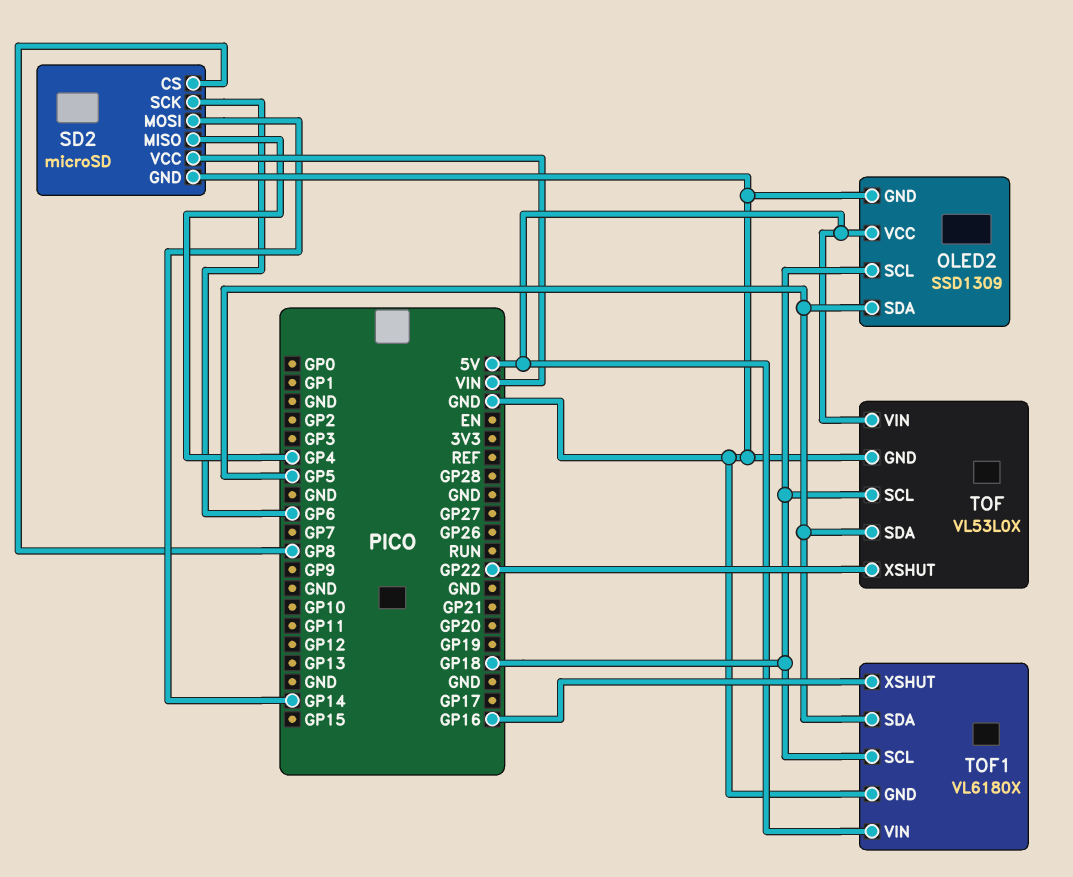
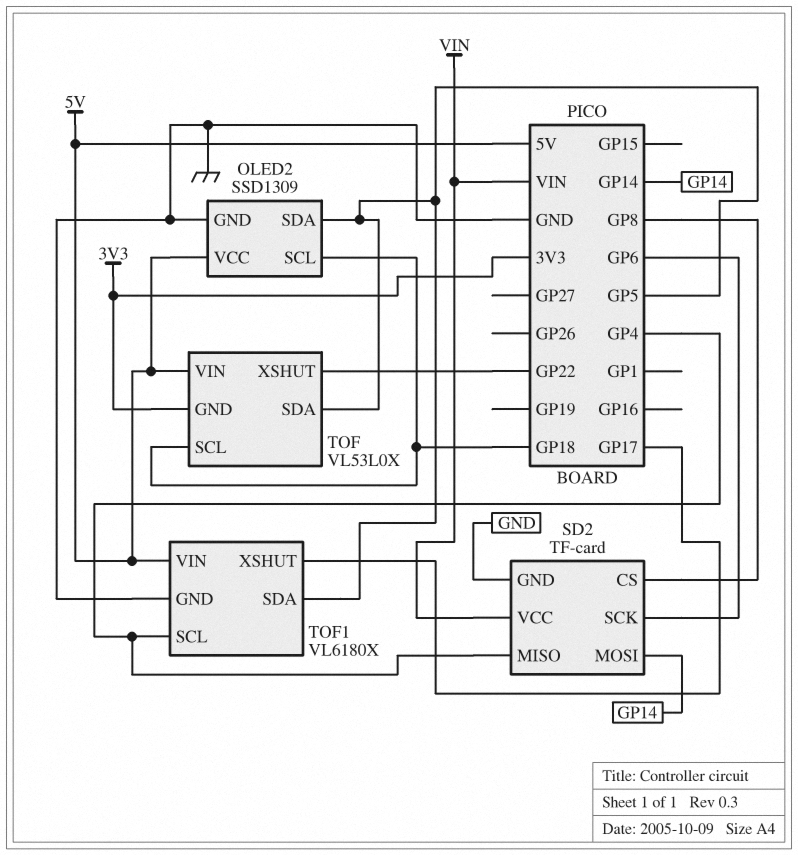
SD2: microSD -> TF-card
TOF pin GND: GND -> 3V3
TOF1 pin SCL: GP18 -> GP4
TOF1 pin XSHUT: GP16 -> GP17

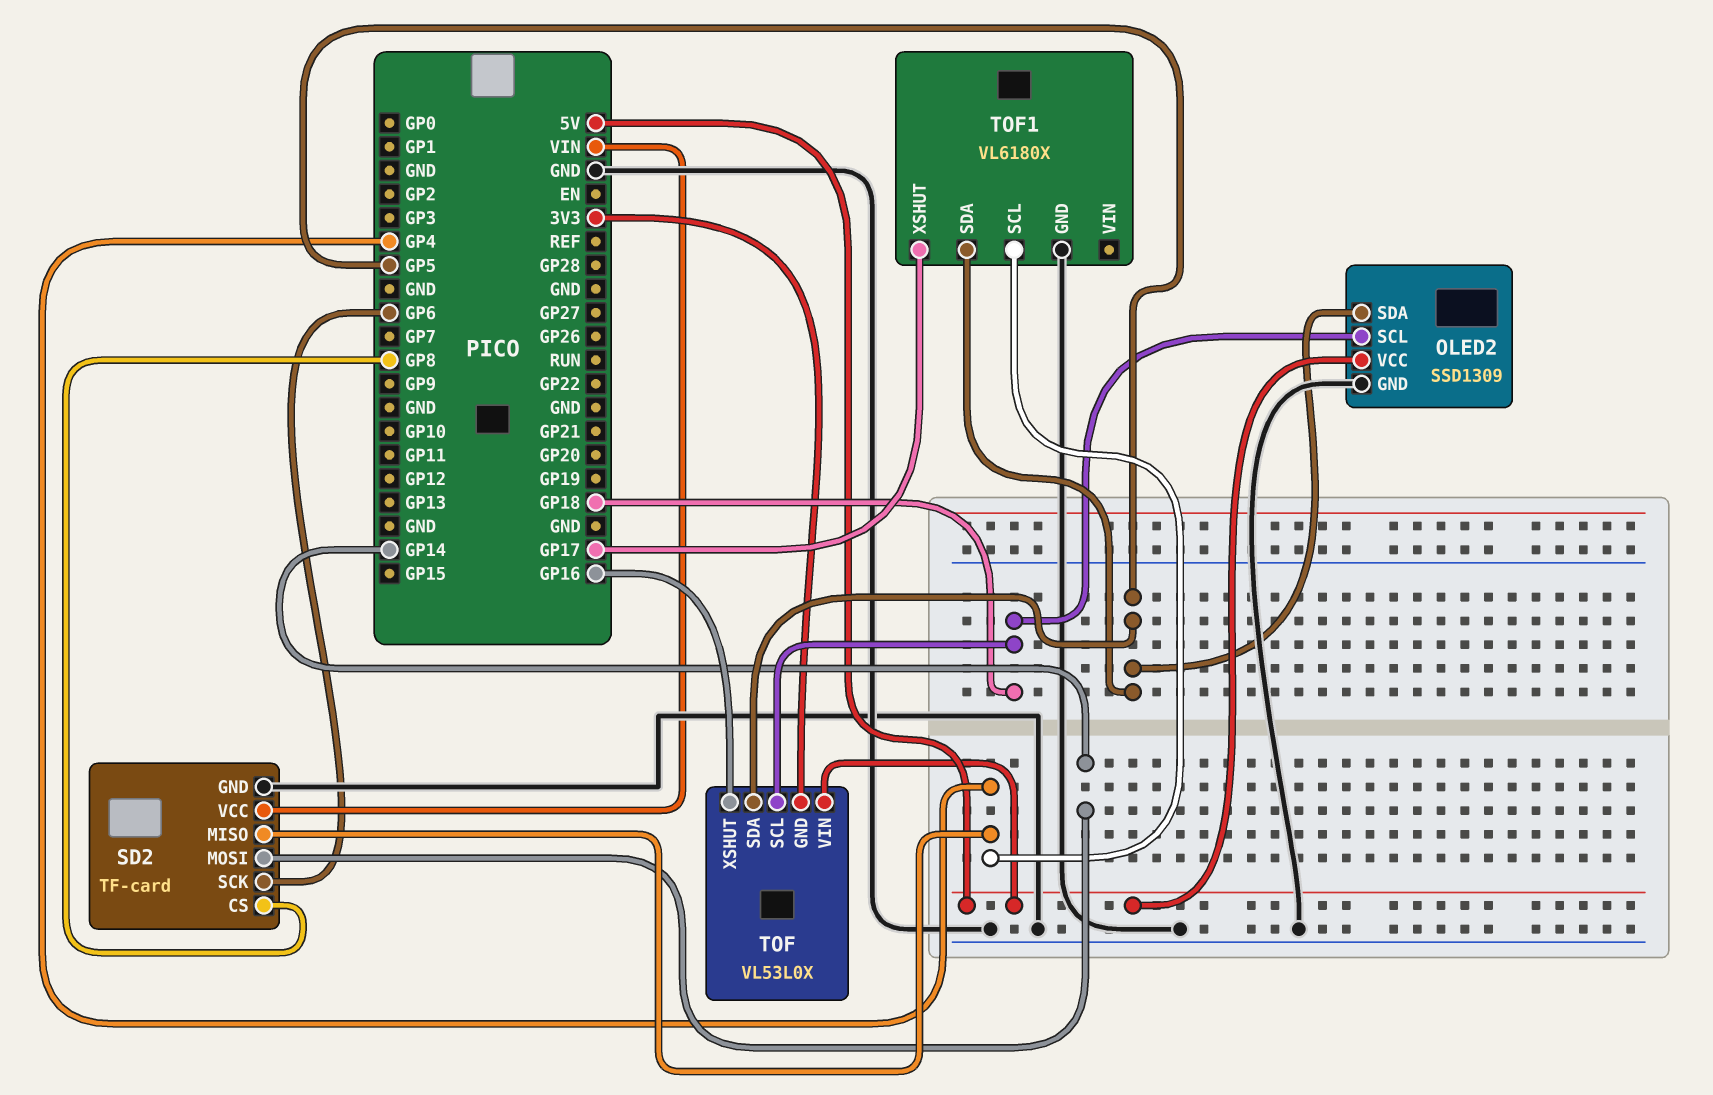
TOF pin XSHUT: GP22 -> GP16
TOF1 pin VIN: 5V -> none

